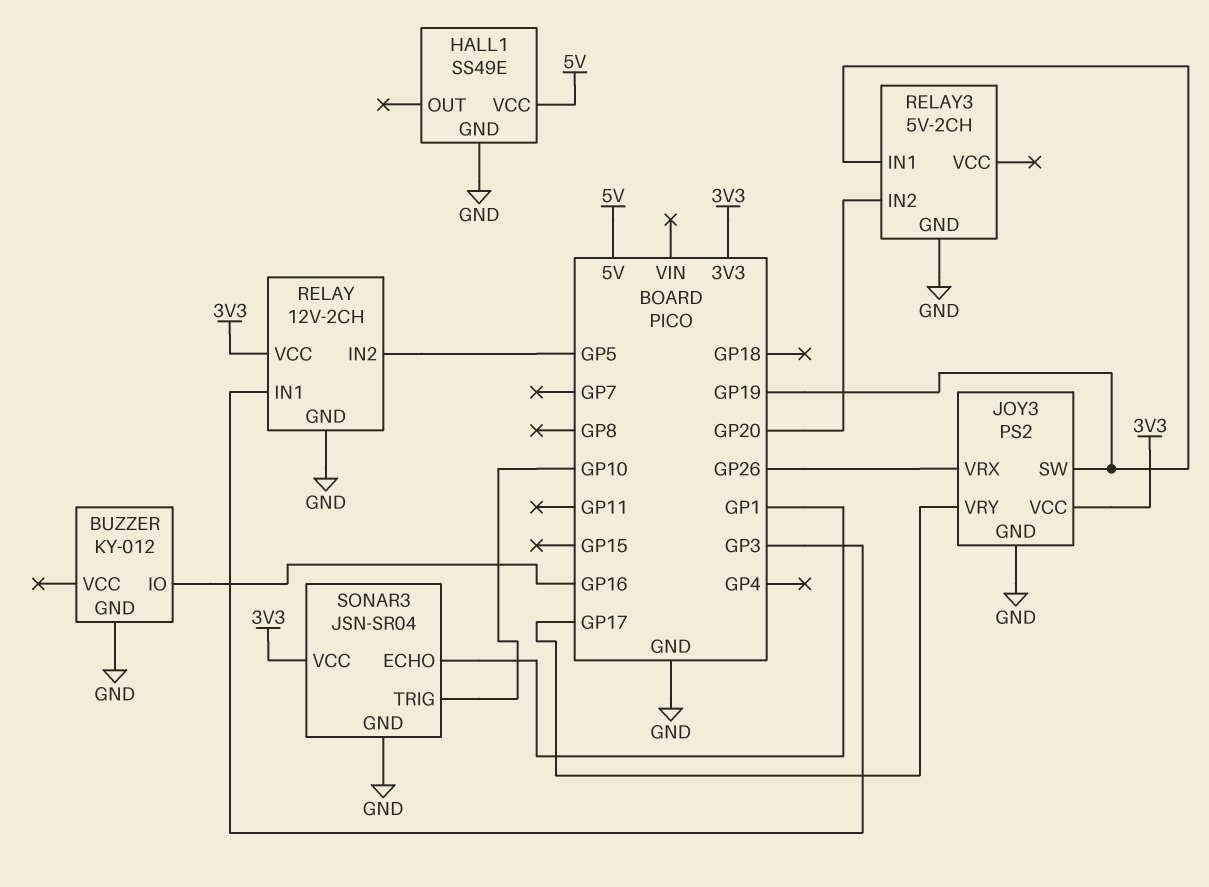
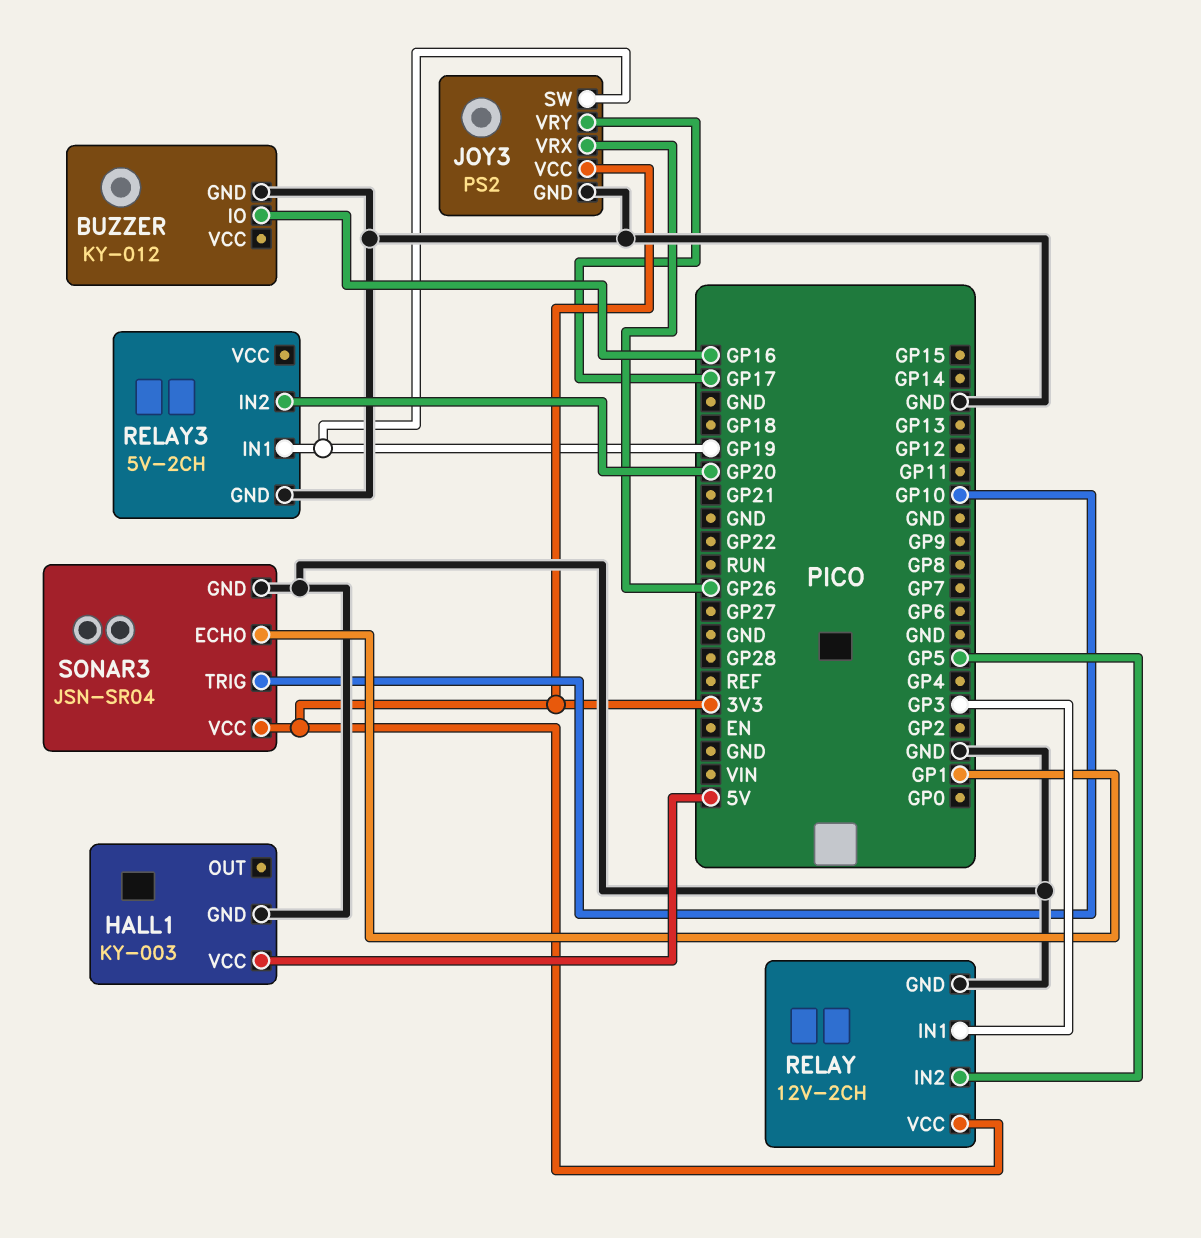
HALL1: SS49E -> KY-003

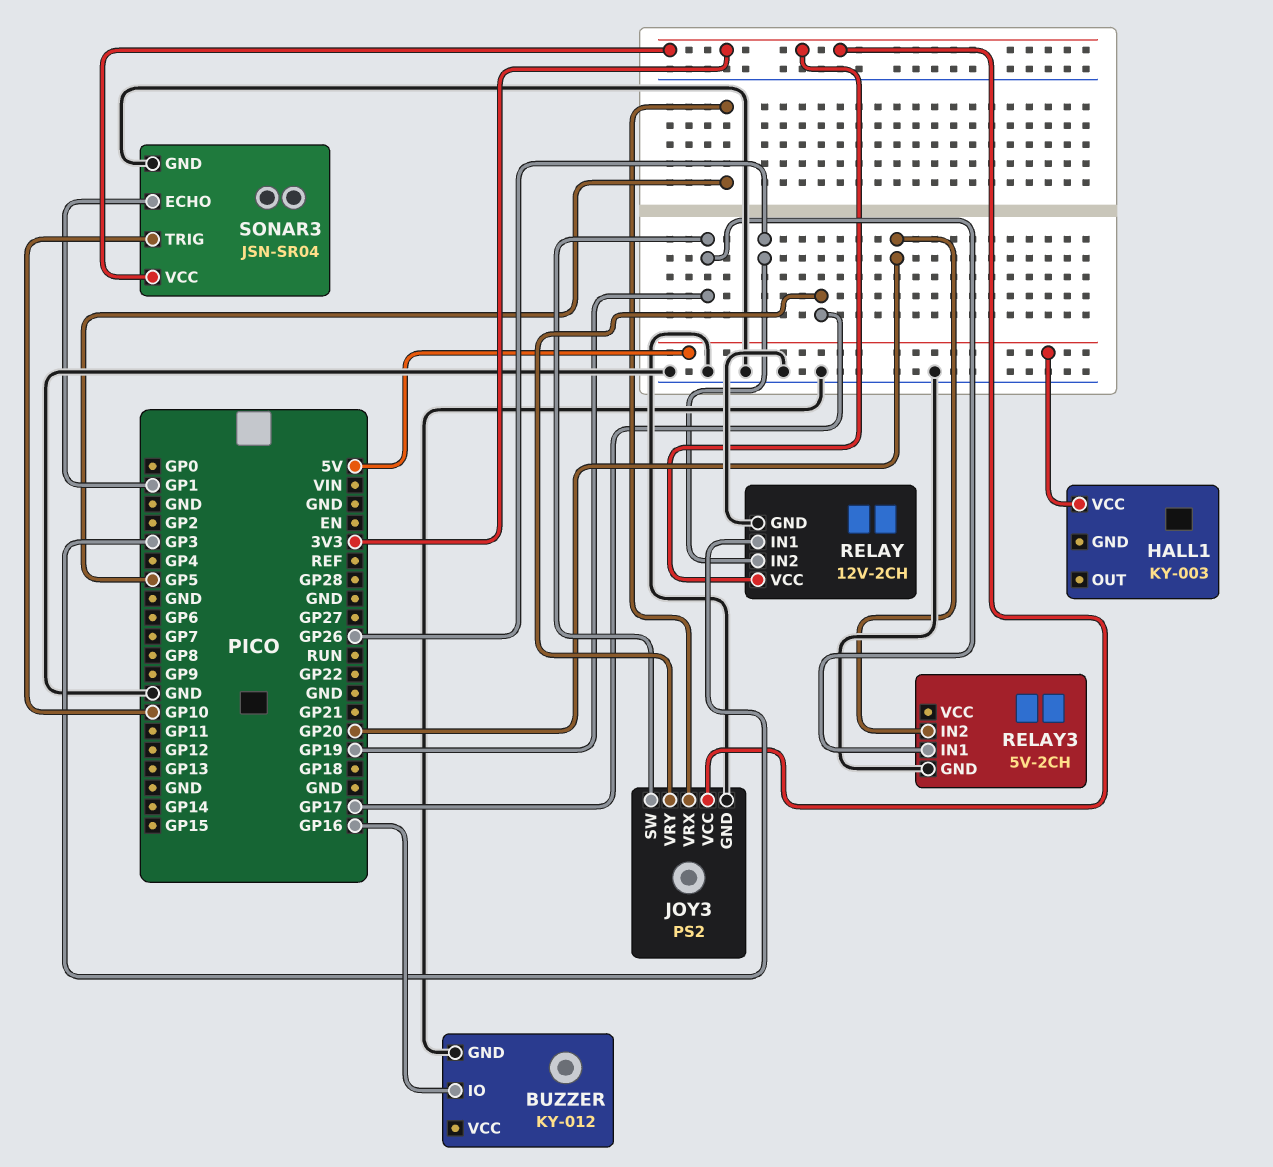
HALL1 pin GND: GND -> none
JOY3 pin VRX: GP26 -> GP5
RELAY pin IN2: GP5 -> GP26

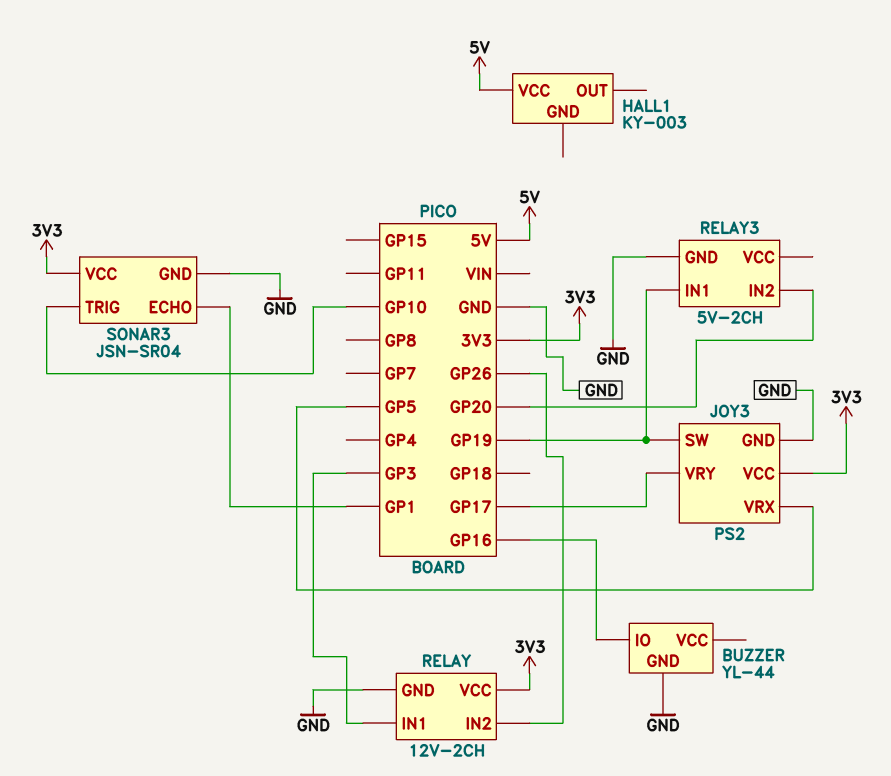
BUZZER: KY-012 -> YL-44

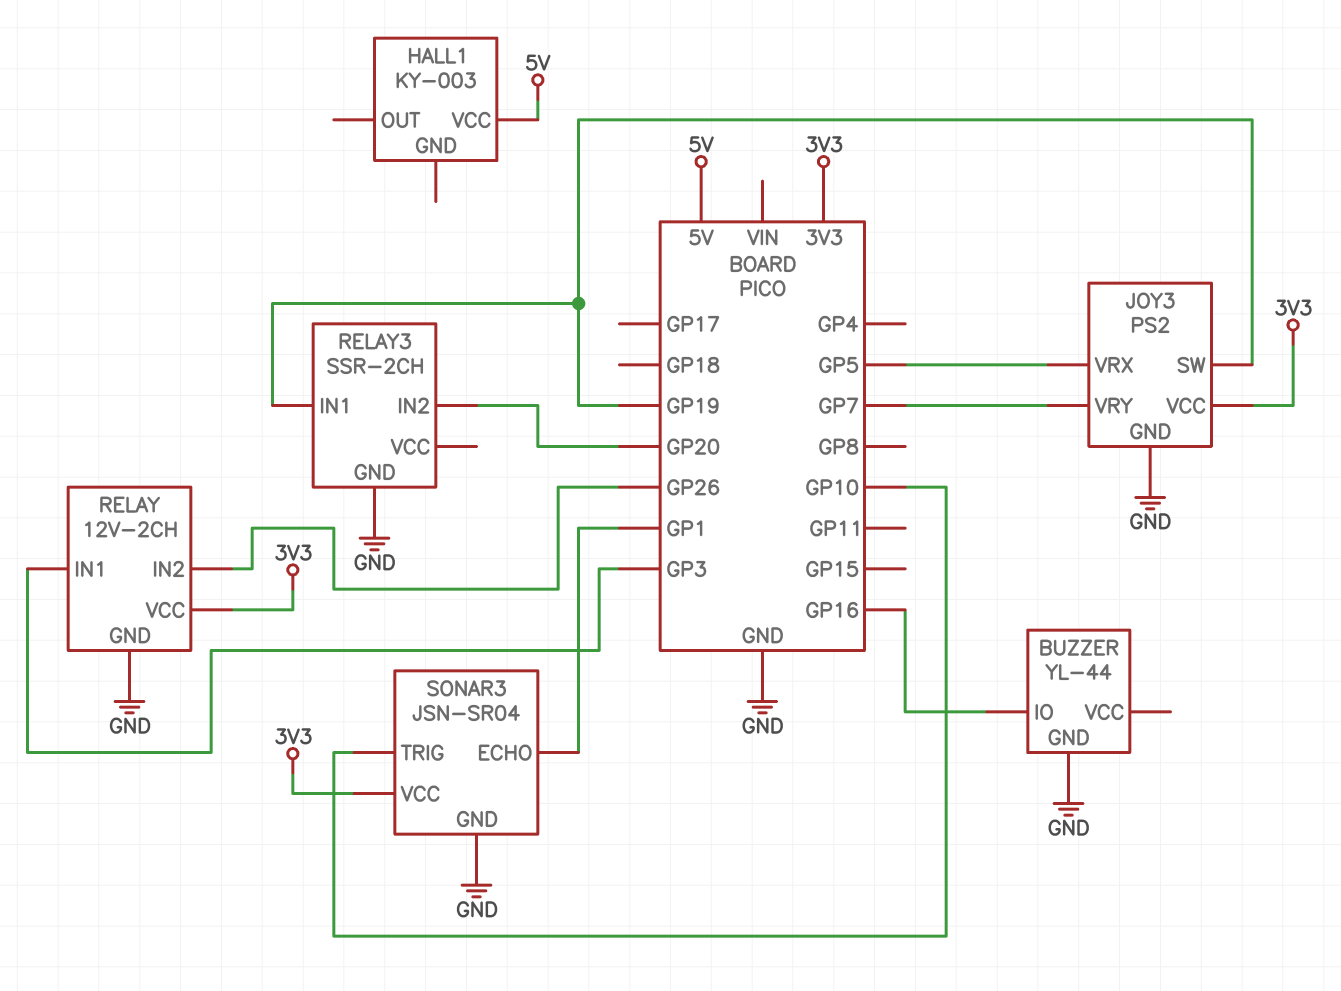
JOY3 pin VRY: GP17 -> GP7
RELAY3: 5V-2CH -> SSR-2CH

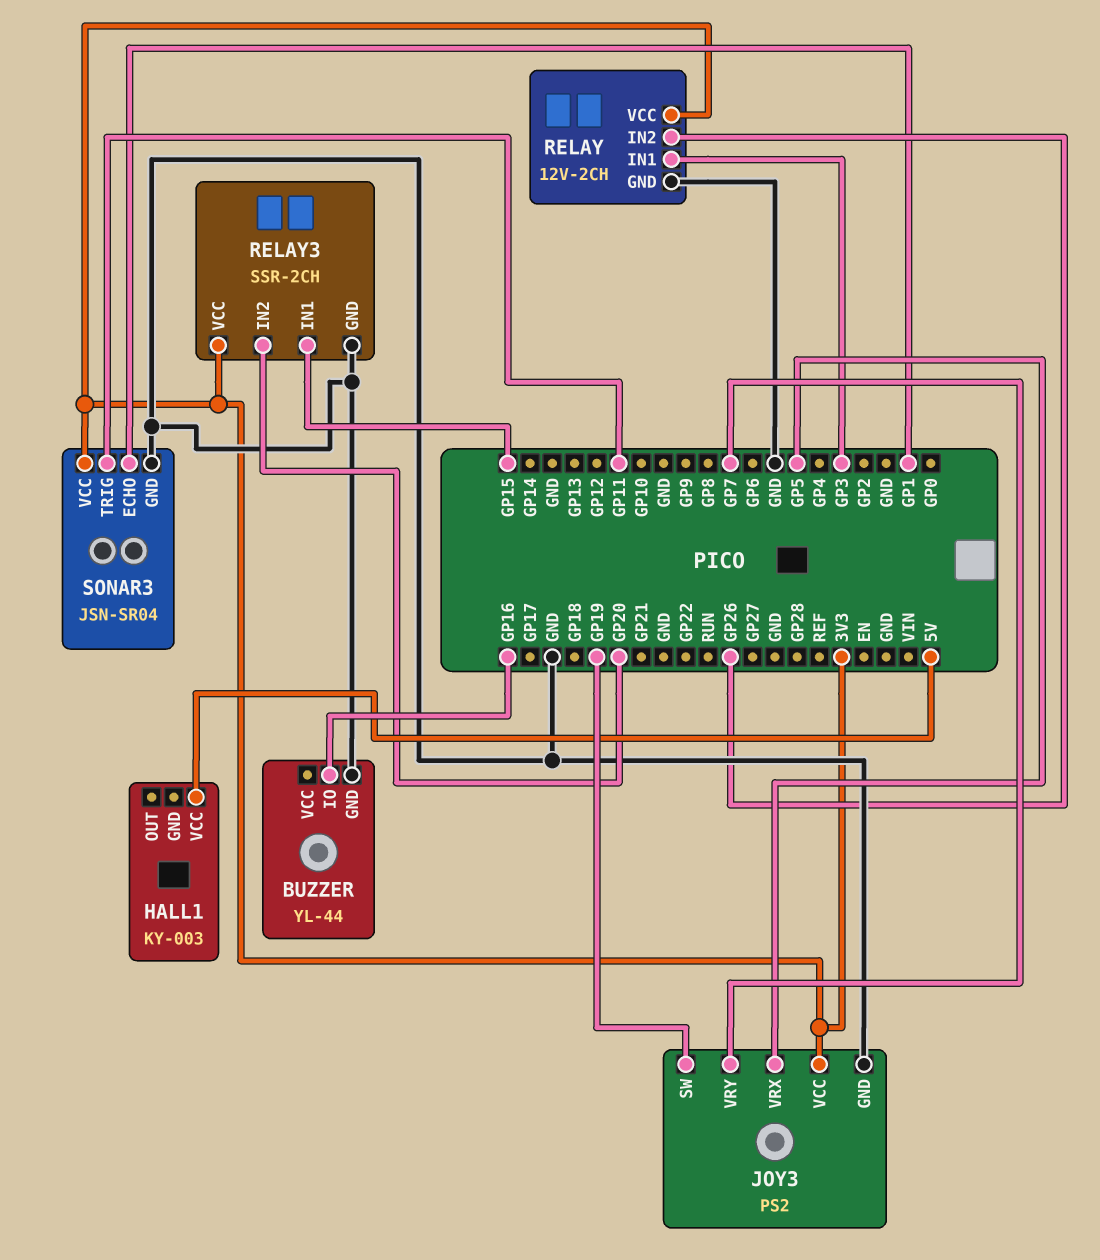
RELAY3 pin IN1: GP19 -> GP15
RELAY3 pin VCC: none -> 3V3
SONAR3 pin TRIG: GP10 -> GP11

